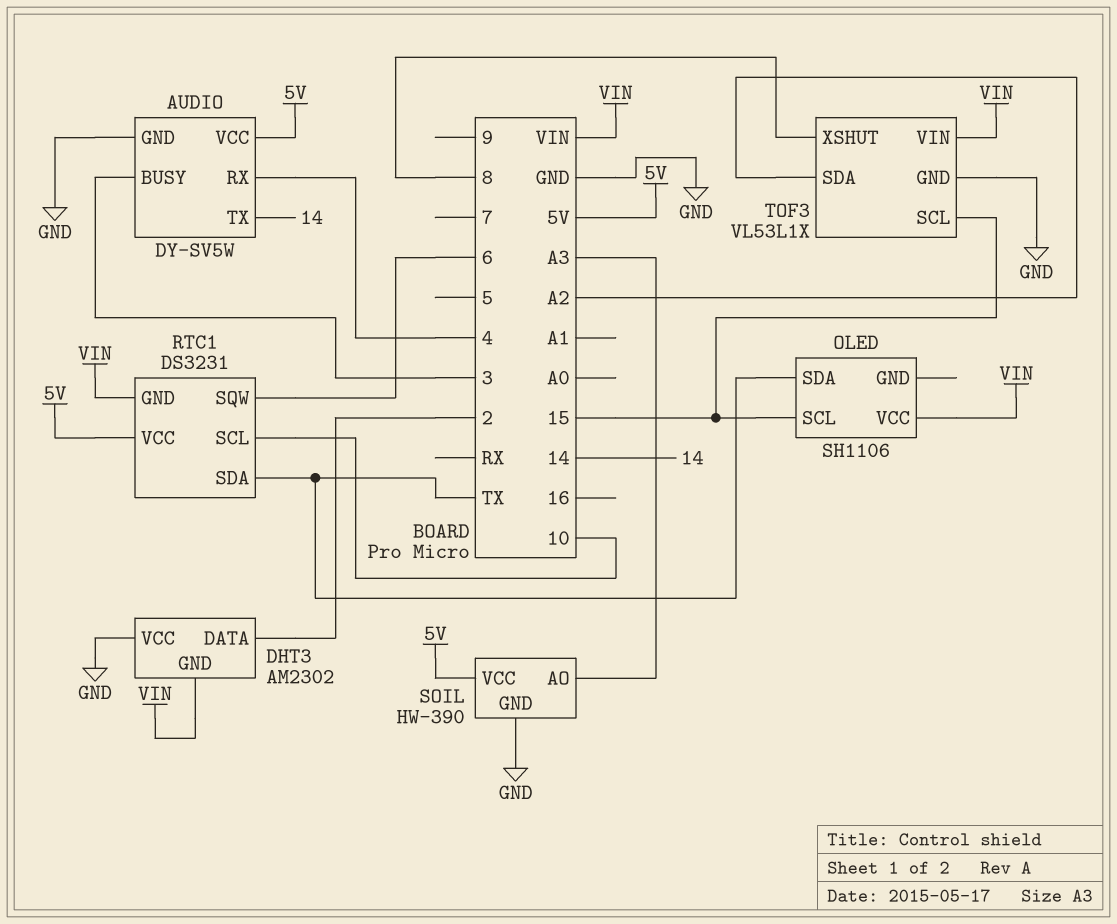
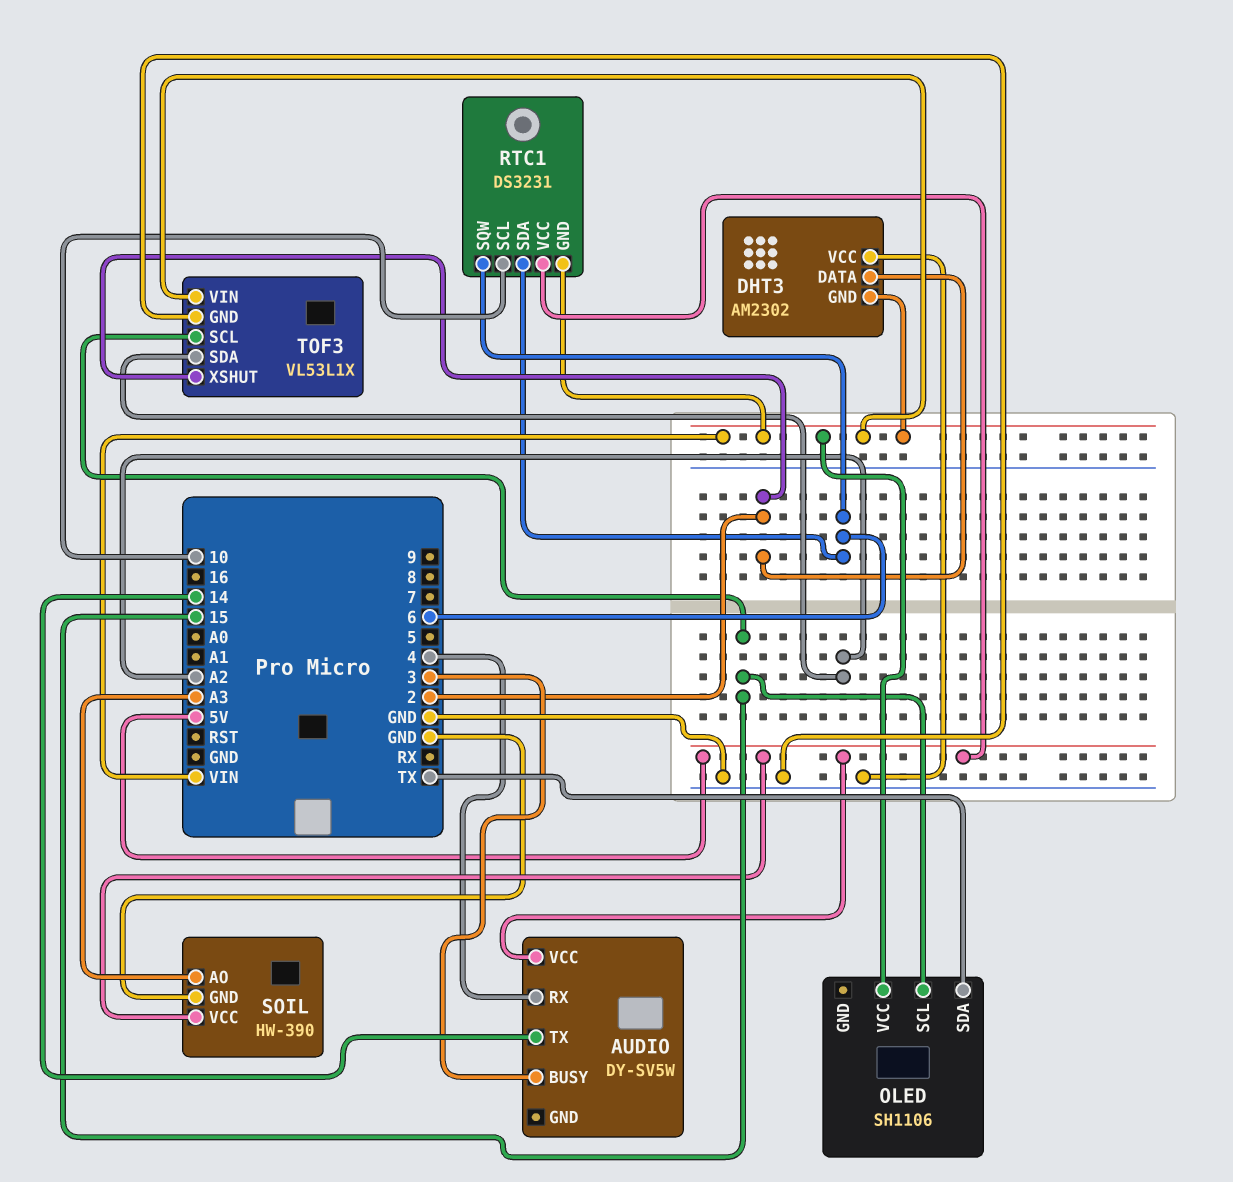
AUDIO pin GND: GND -> none
RTC1 pin SDA: TX -> 6
TOF3 pin XSHUT: 8 -> 2

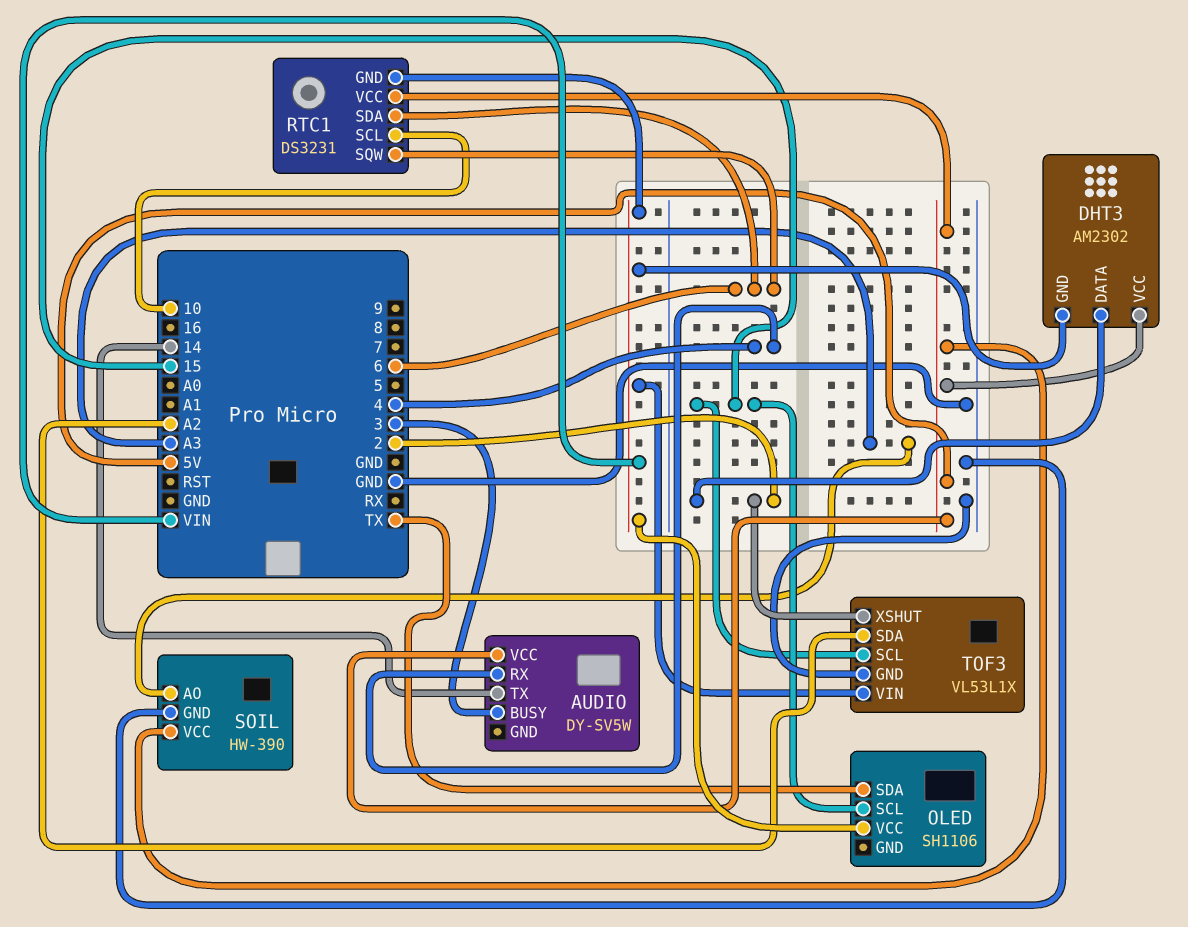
DHT3 pin VCC: GND -> 5V

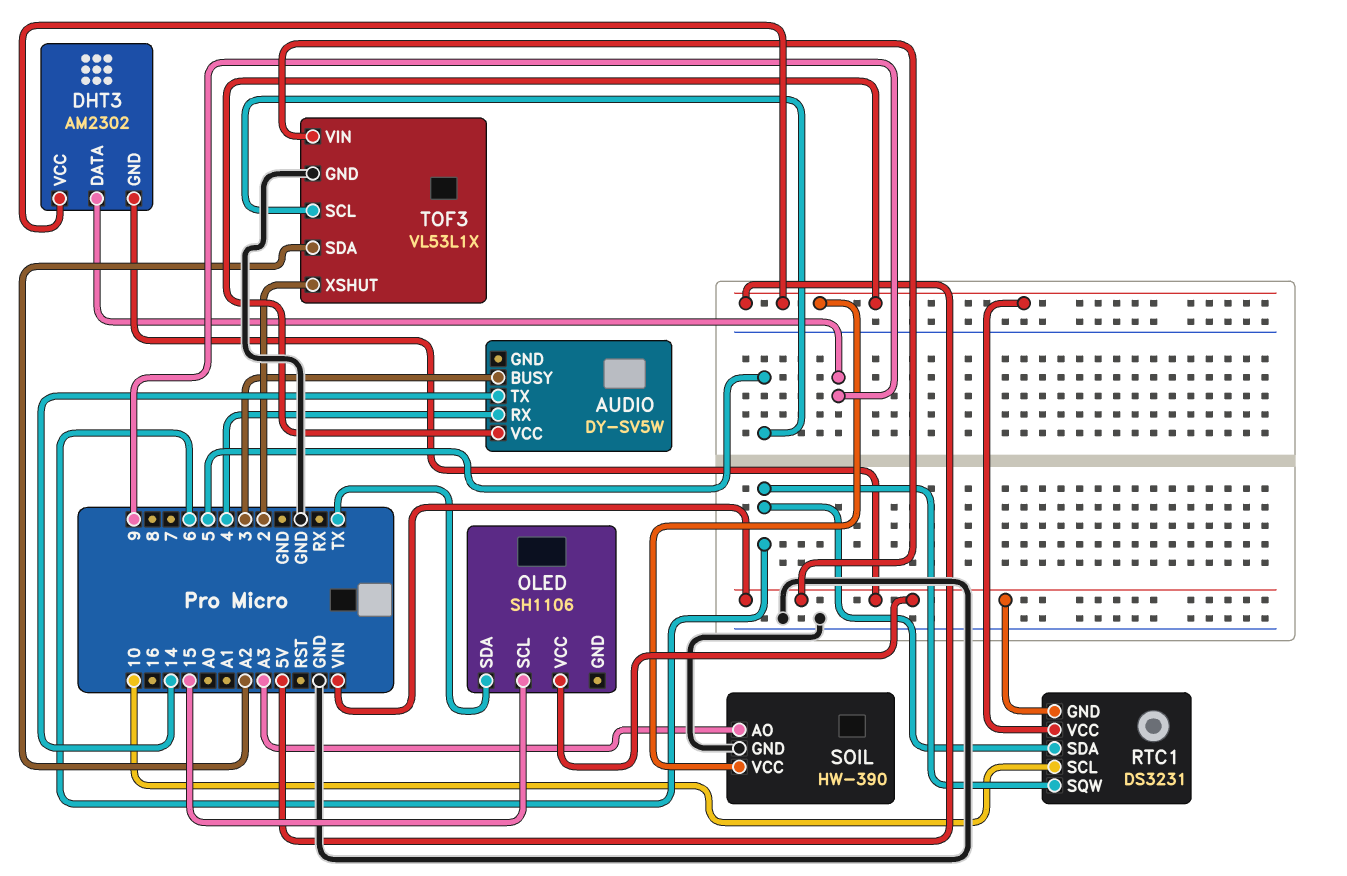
DHT3 pin DATA: 2 -> 9
TOF3 pin SCL: 15 -> 5

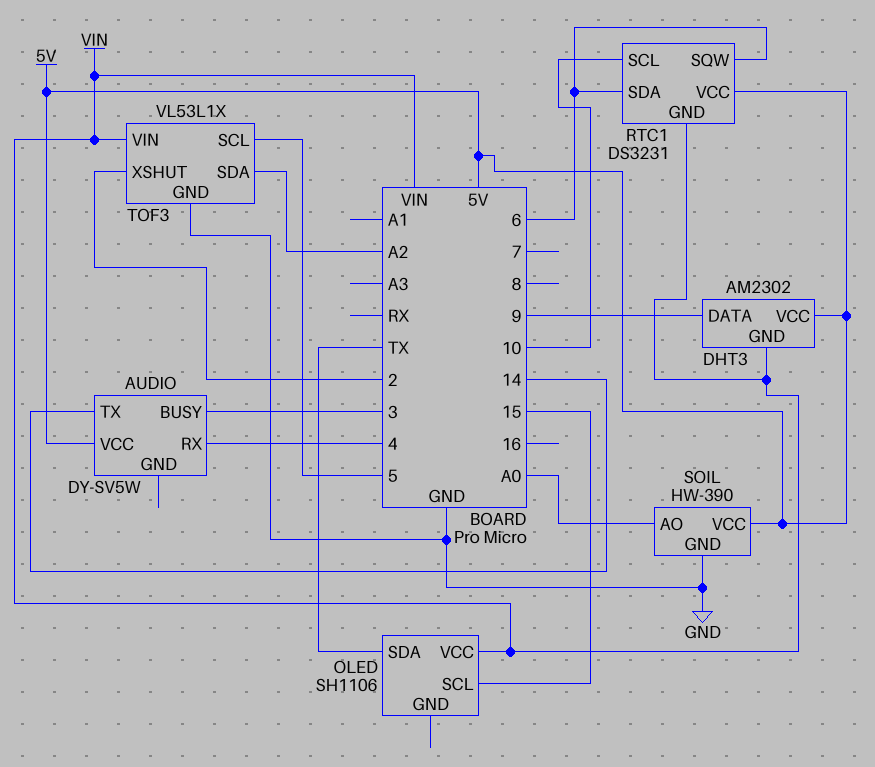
SOIL pin AO: A3 -> A0

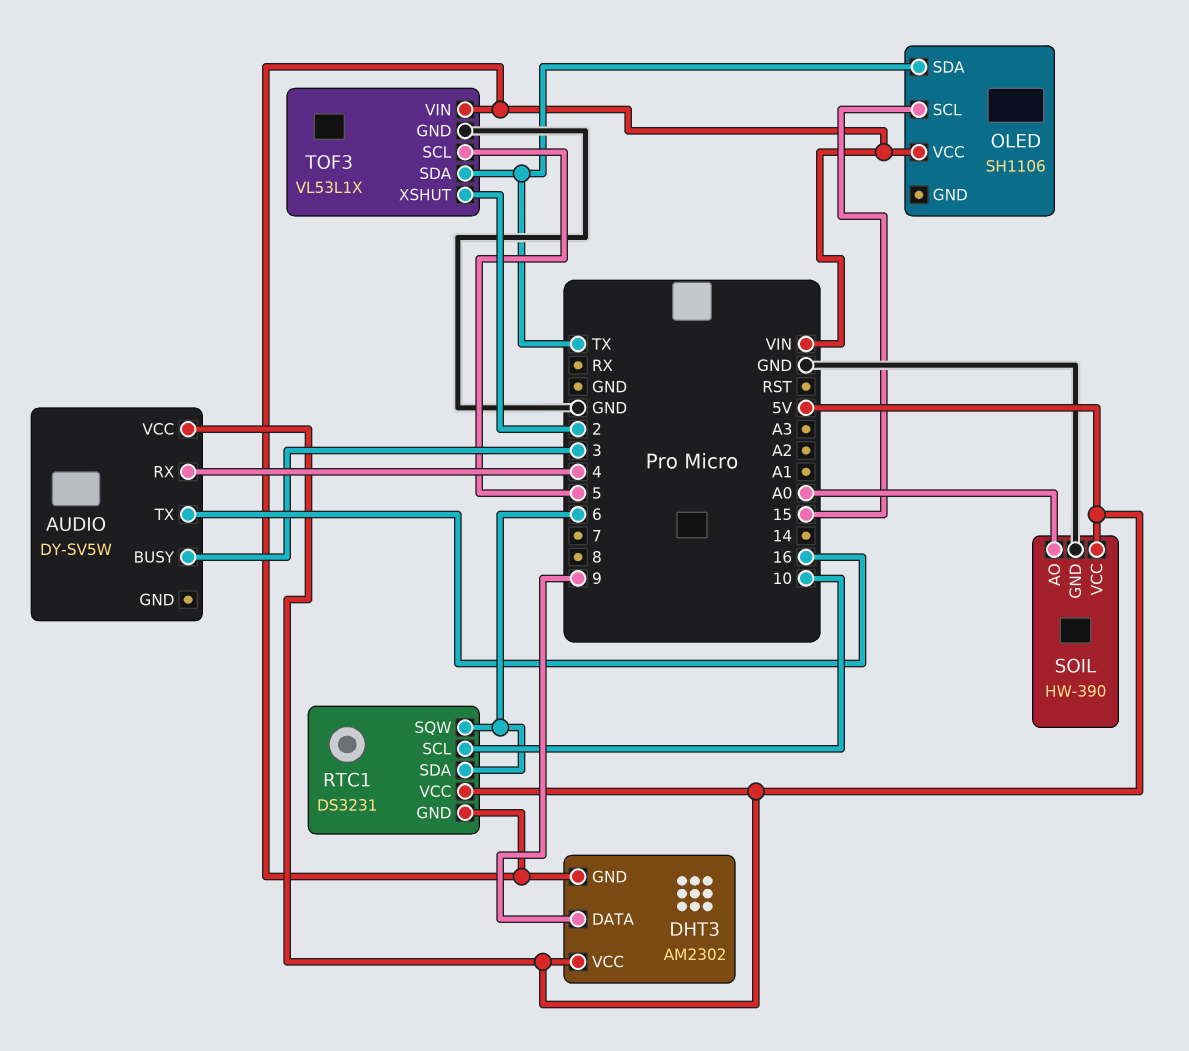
AUDIO pin TX: 14 -> 16
TOF3 pin SDA: A2 -> TX

